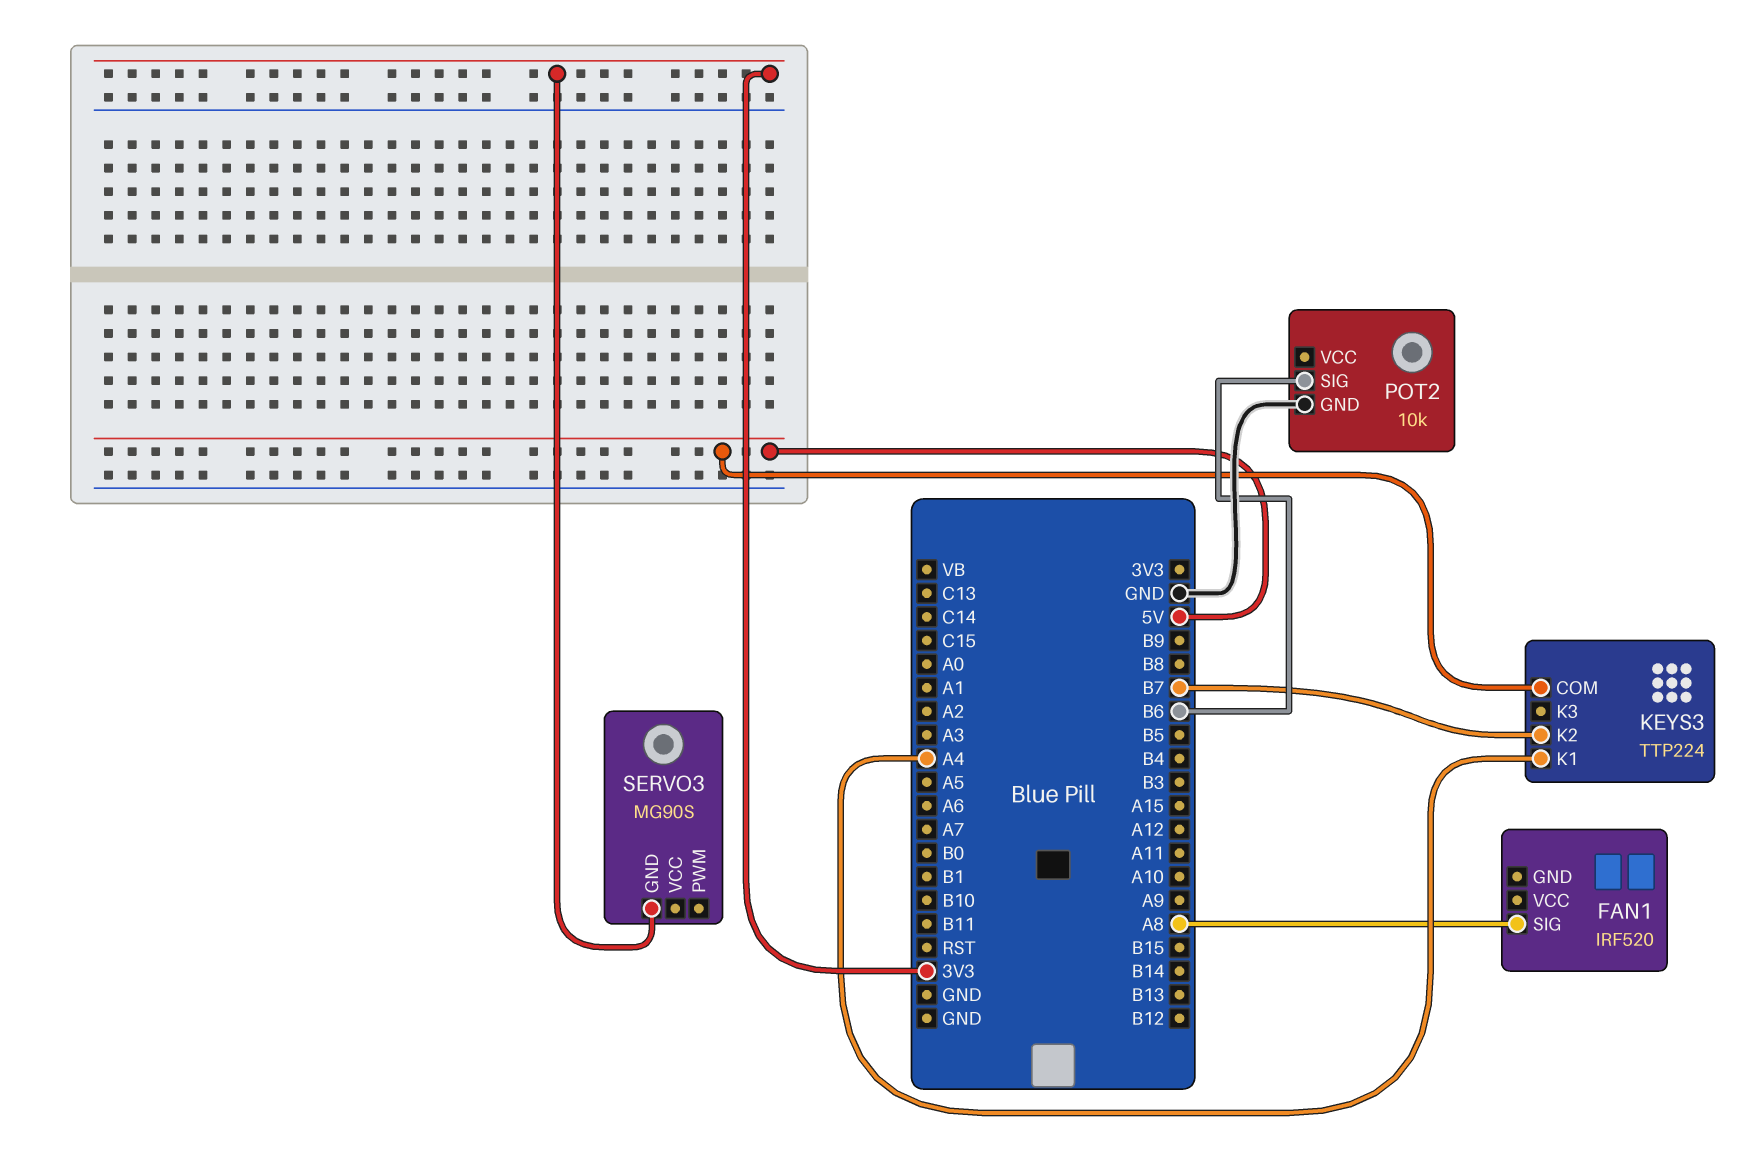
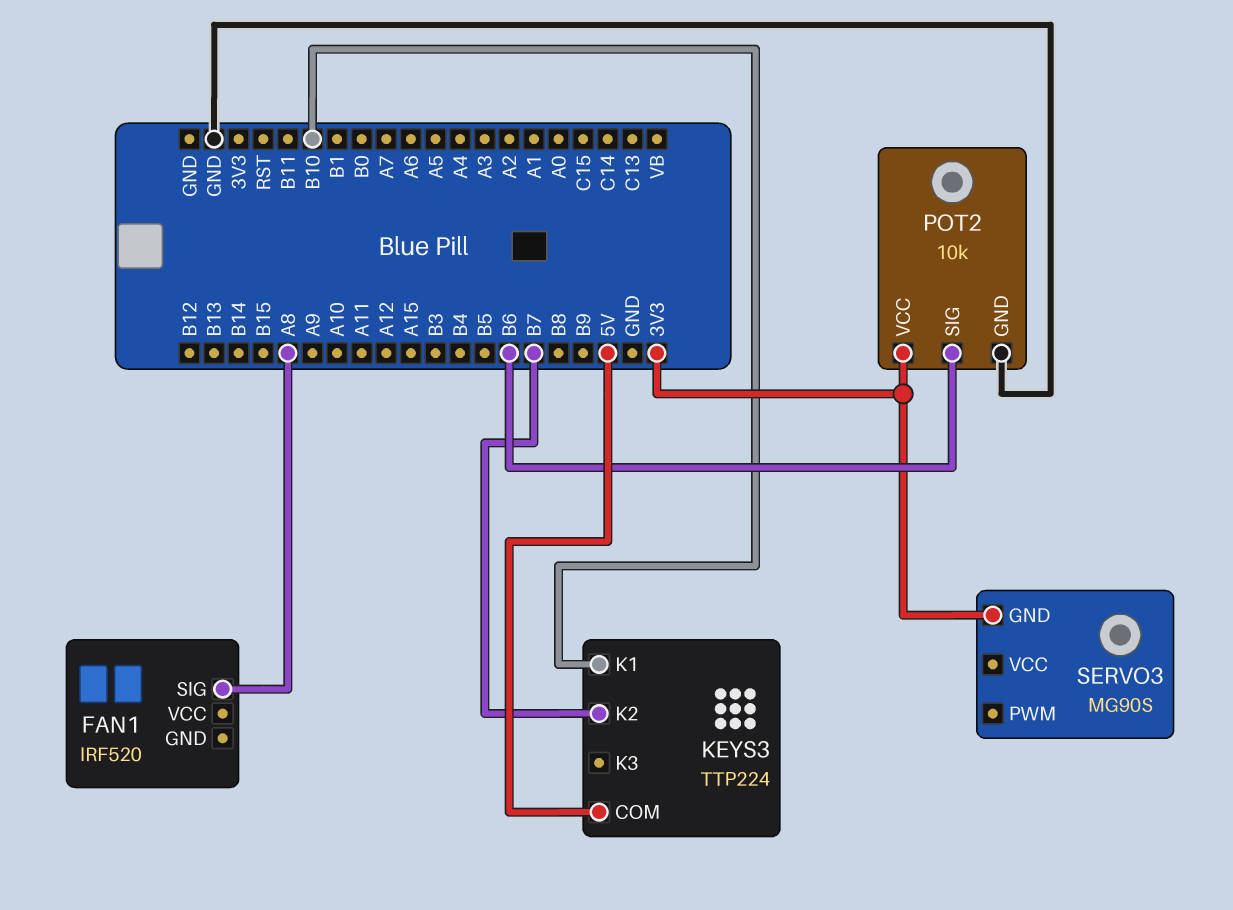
KEYS3 pin K1: A4 -> B10
POT2 pin VCC: none -> 3V3

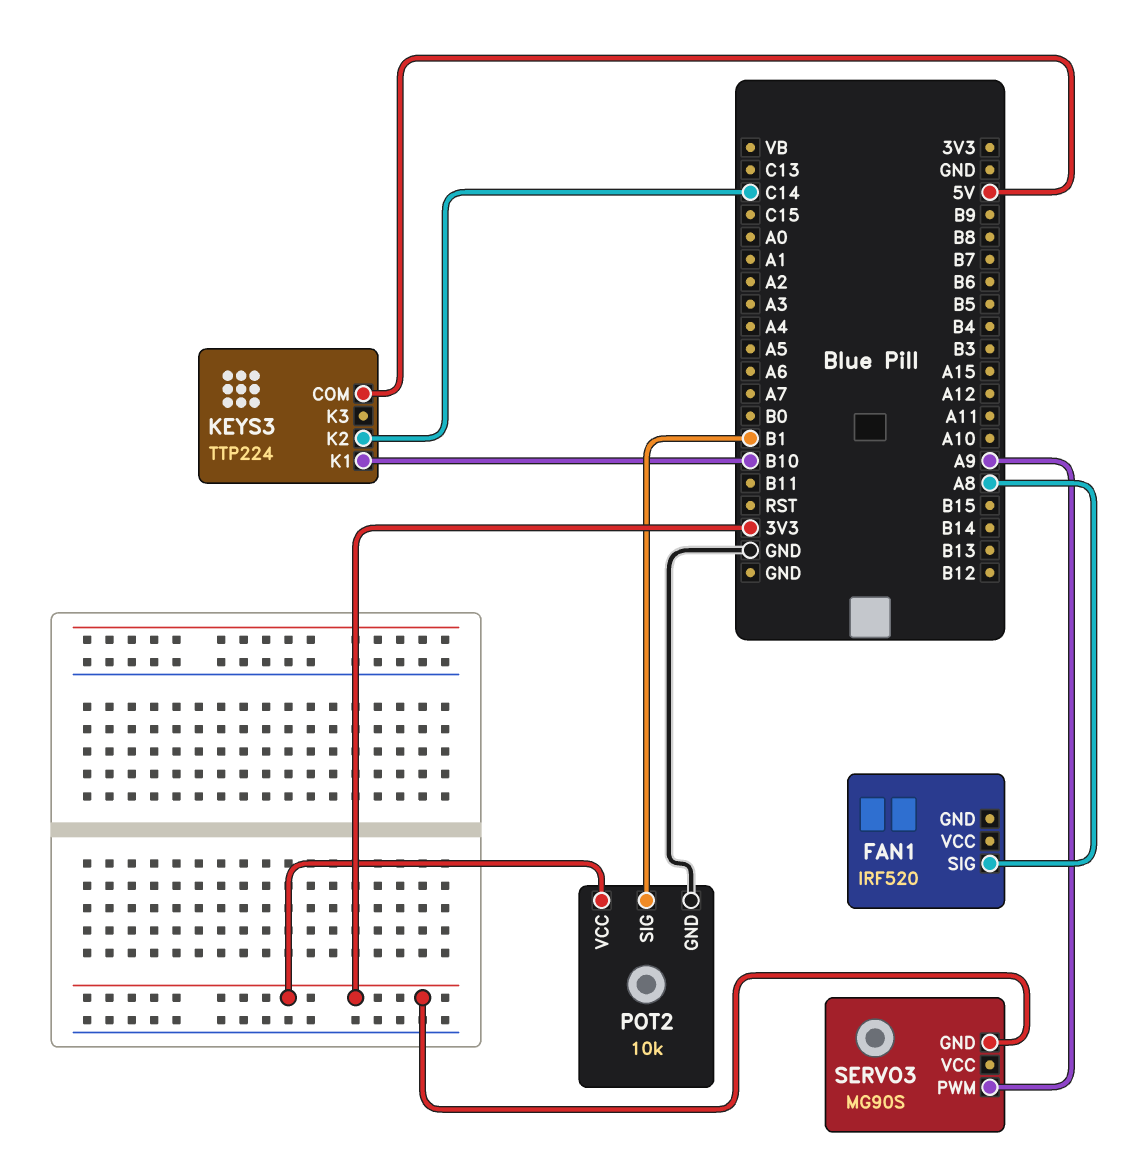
KEYS3 pin K2: B7 -> C14
POT2 pin SIG: B6 -> B1
SERVO3 pin PWM: none -> A9

